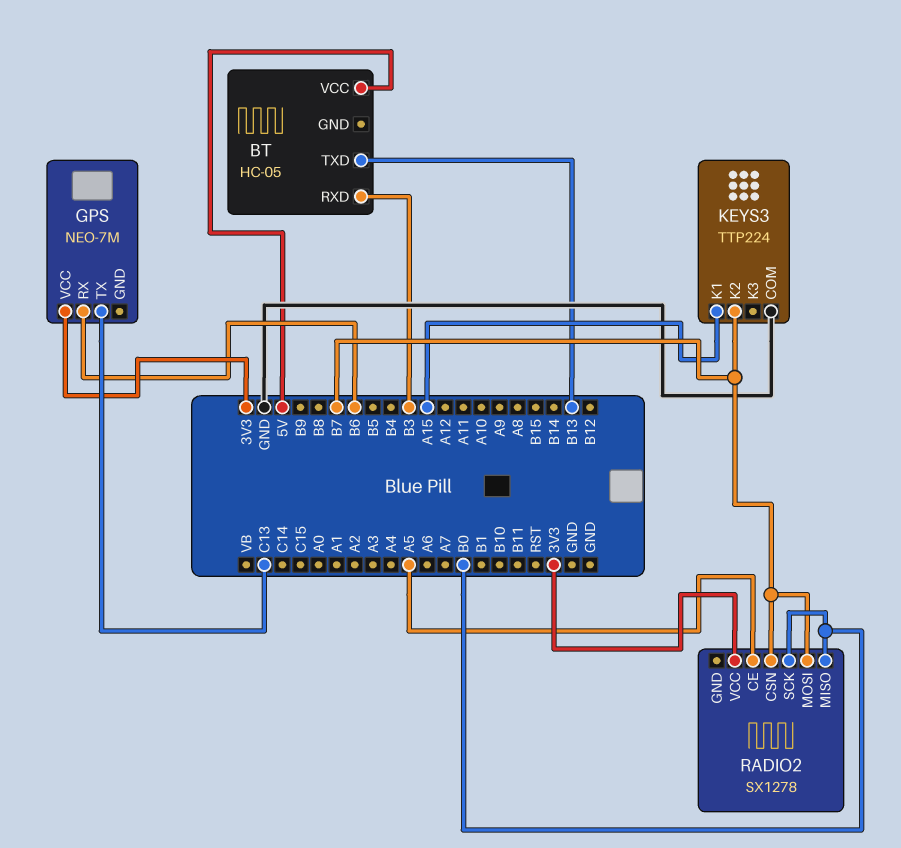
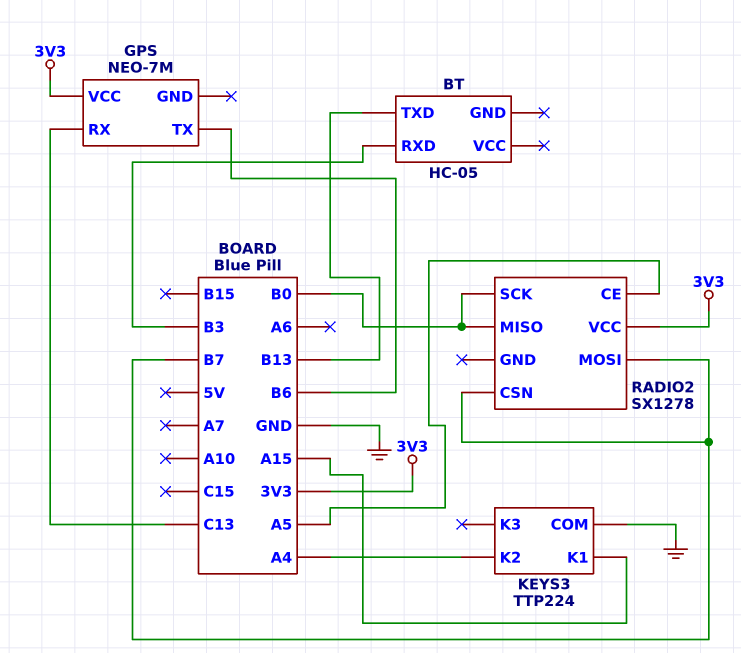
BT pin VCC: 5V -> none
GPS pin RX: B6 -> C13
GPS pin TX: C13 -> B6
KEYS3 pin K2: B7 -> A4

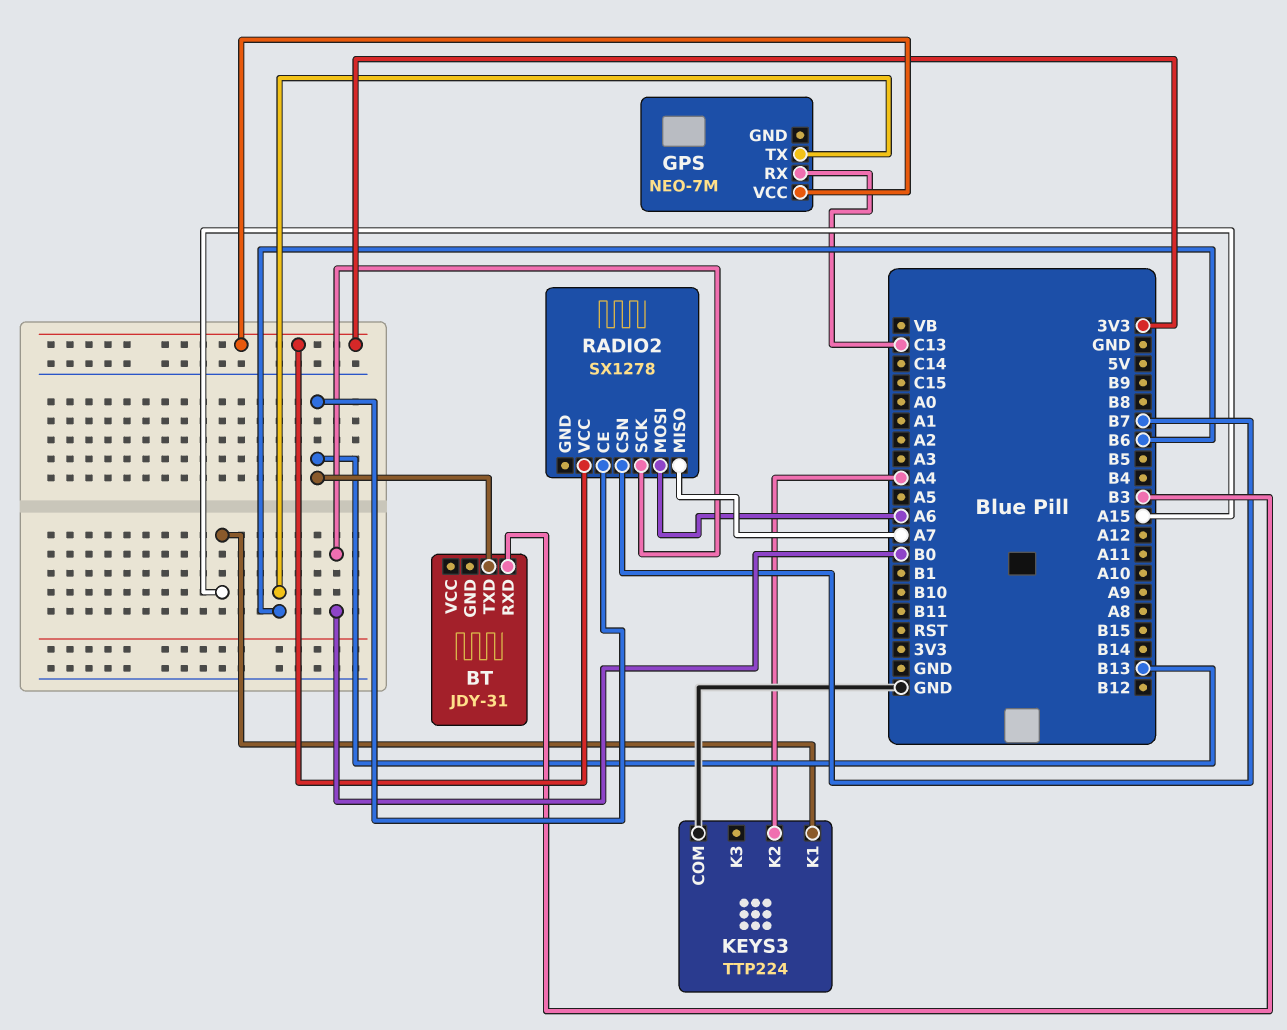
BT: HC-05 -> JDY-31
RADIO2 pin CE: A5 -> B13
RADIO2 pin MISO: B0 -> A7
RADIO2 pin MOSI: B7 -> A6

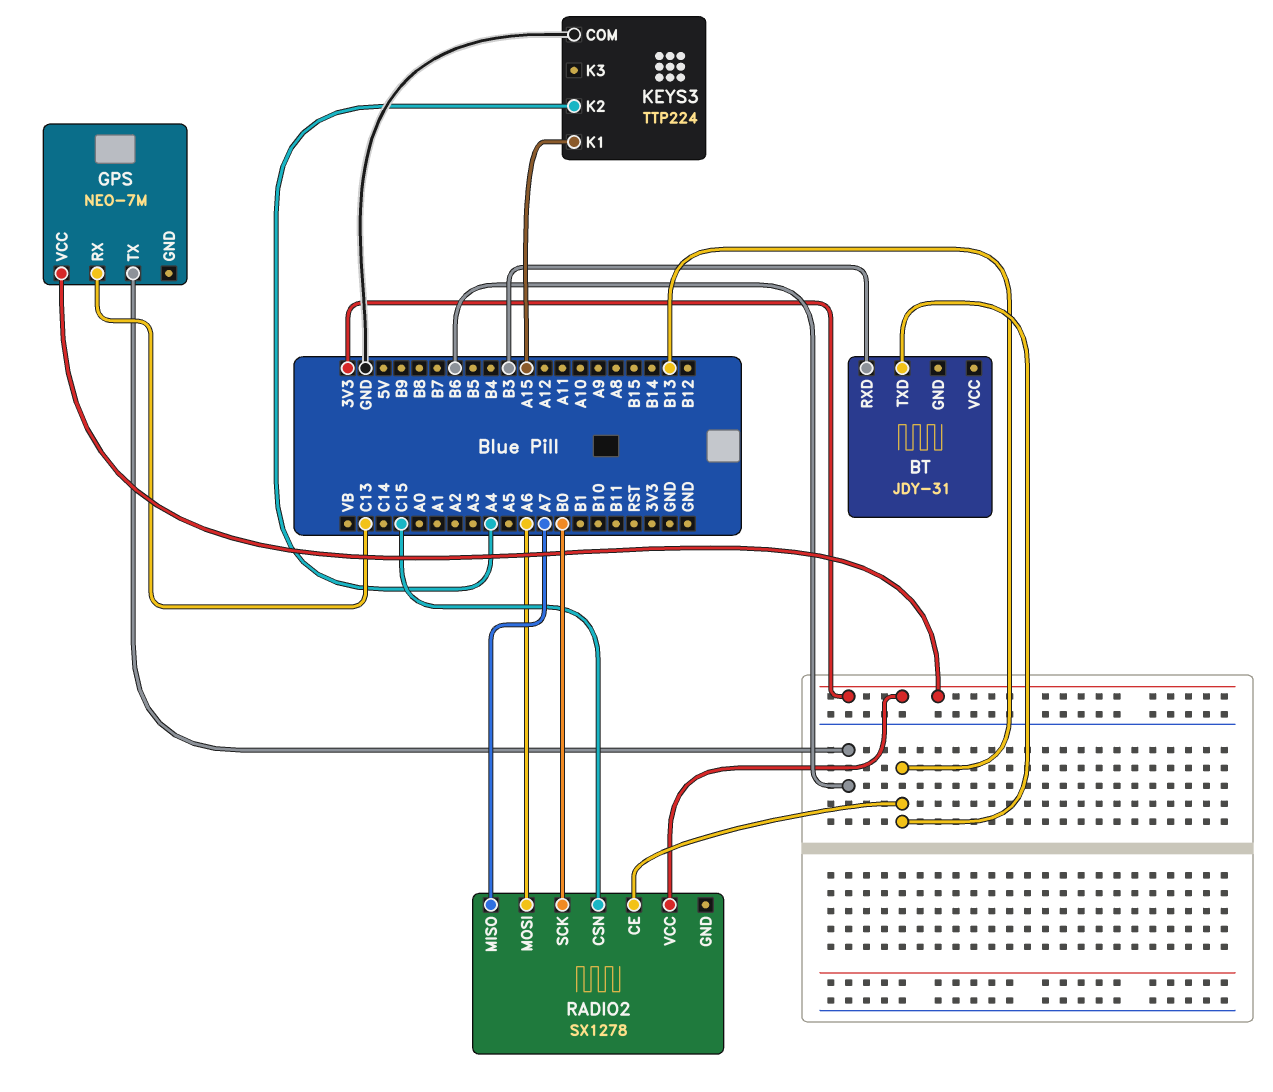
RADIO2 pin CSN: B7 -> C15

